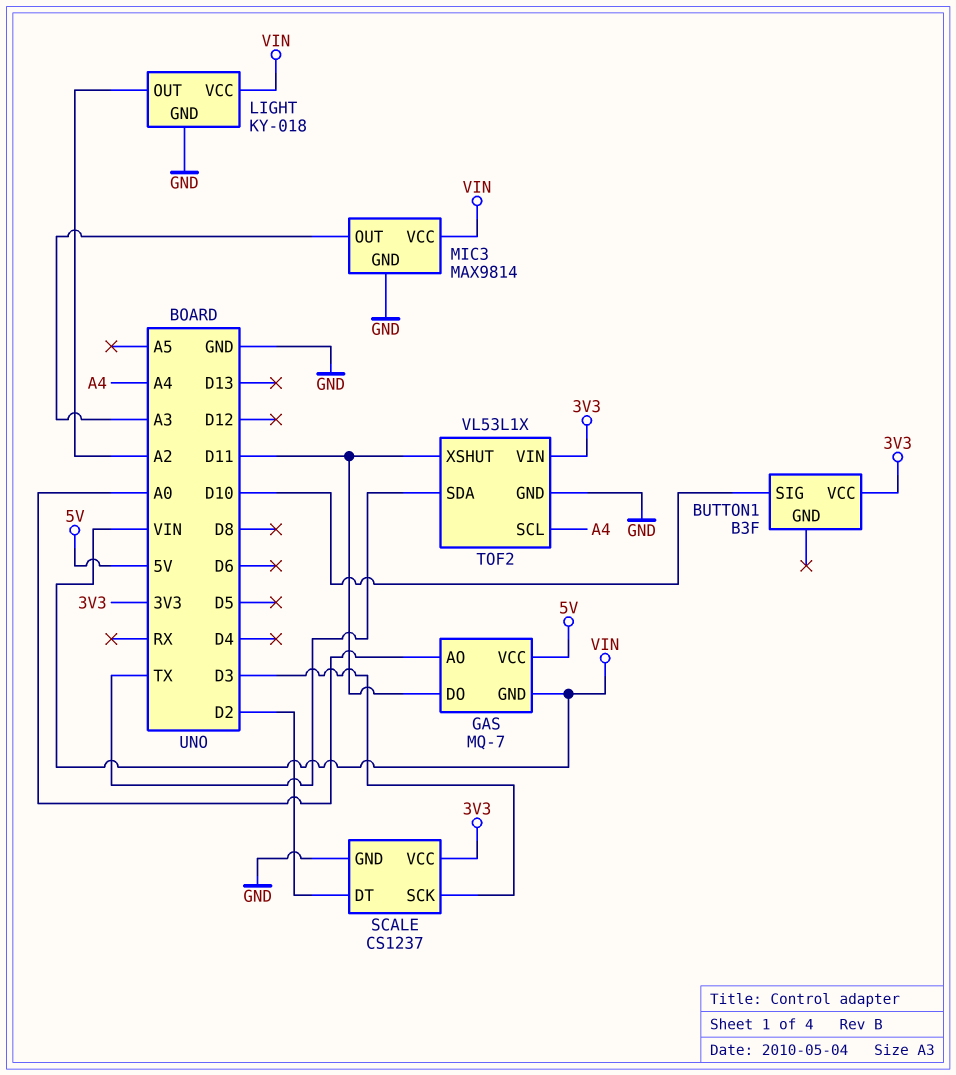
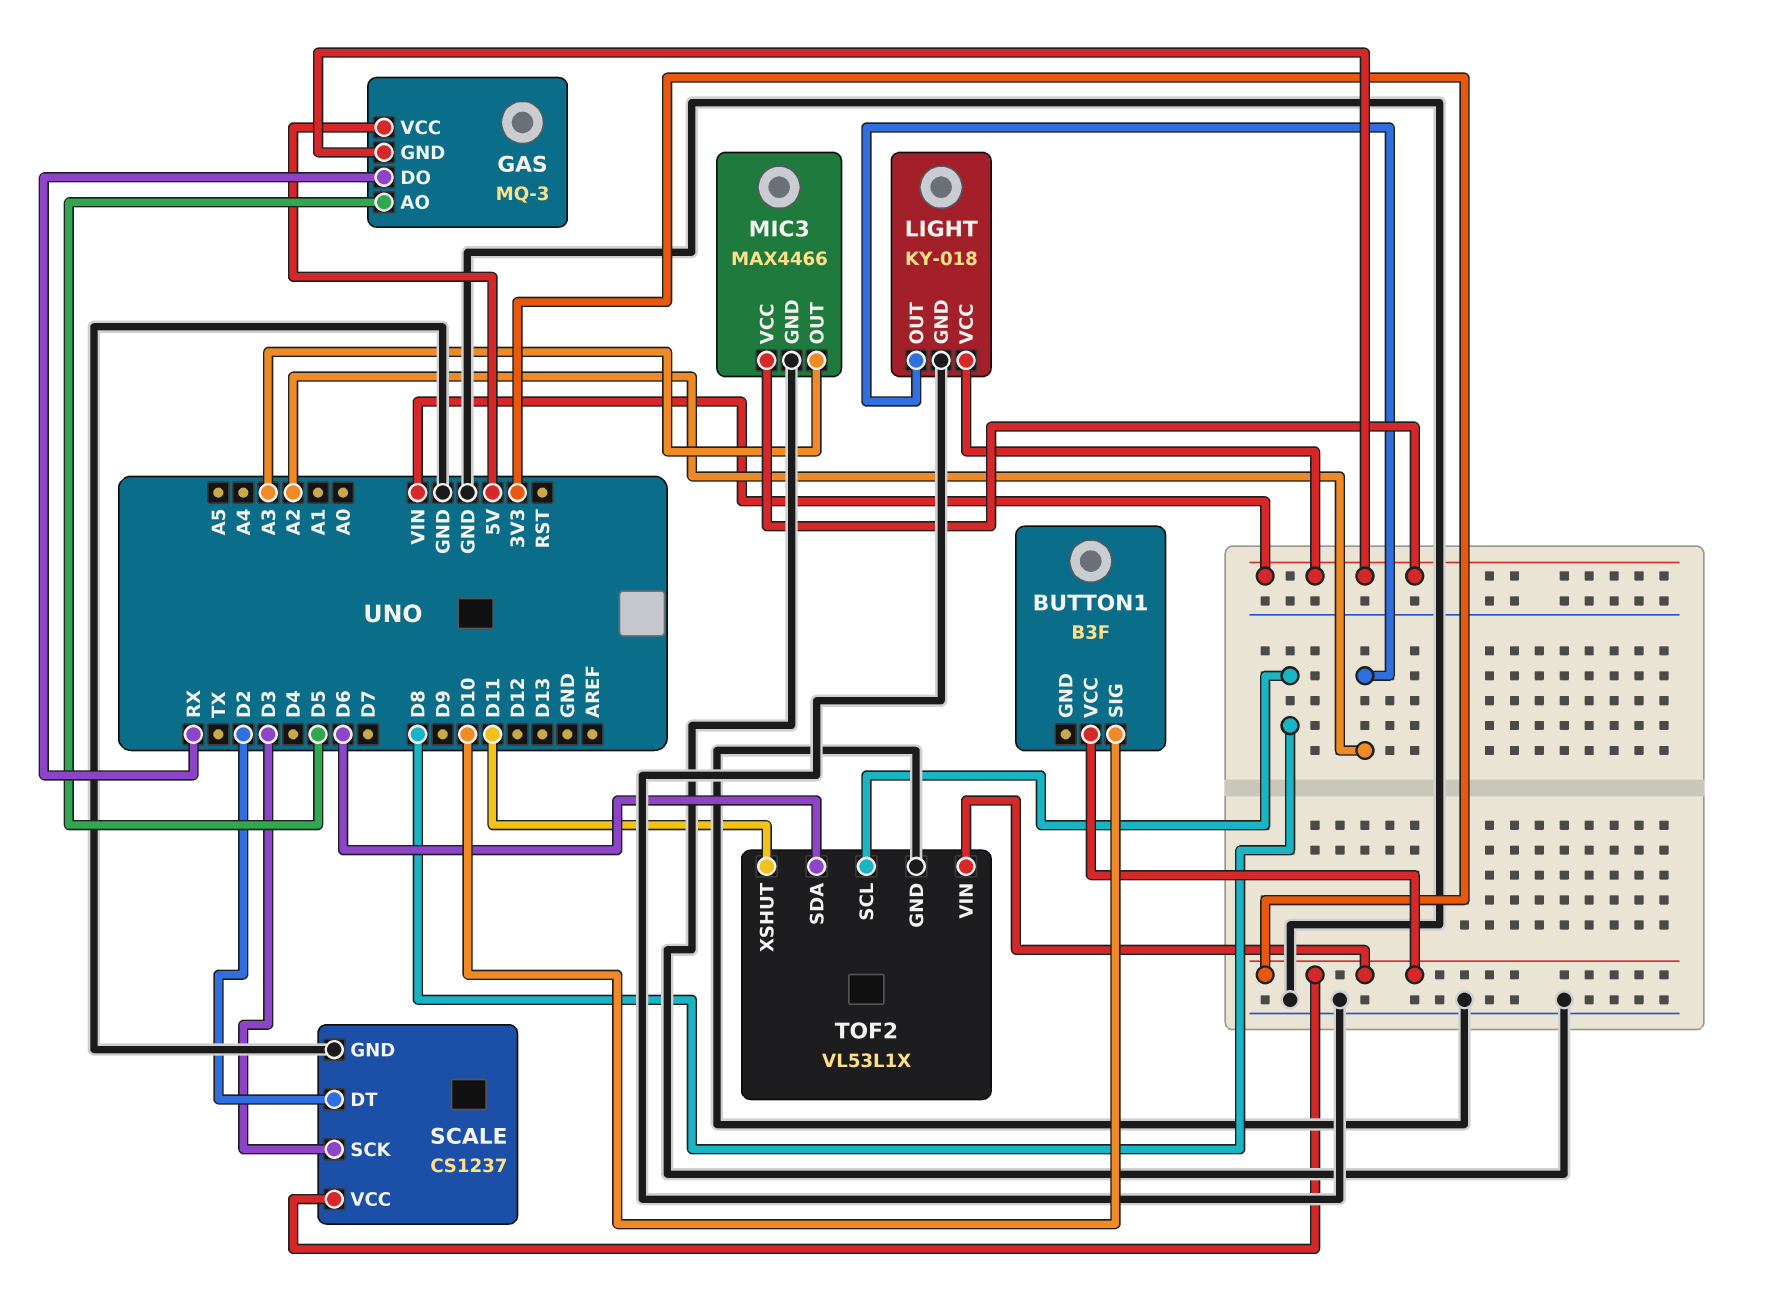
GAS: MQ-7 -> MQ-3
GAS pin AO: A0 -> D5
GAS pin DO: D11 -> RX
MIC3: MAX9814 -> MAX4466
TOF2 pin SCL: A4 -> D8
TOF2 pin SDA: TX -> D6

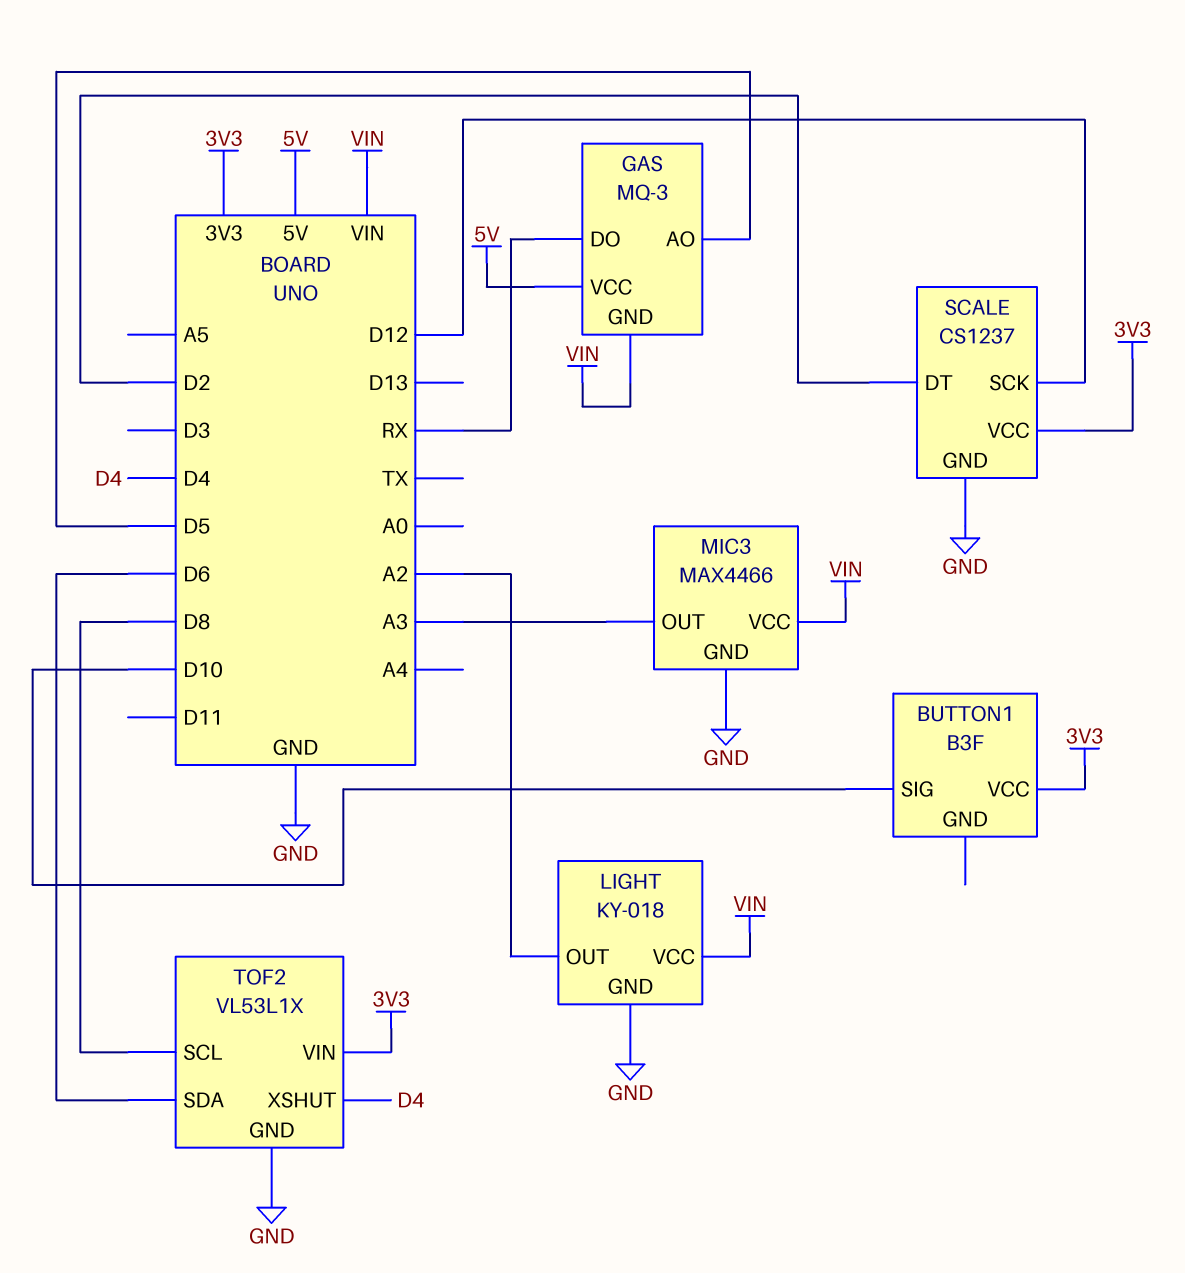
SCALE pin SCK: D3 -> D12
TOF2 pin XSHUT: D11 -> D4

